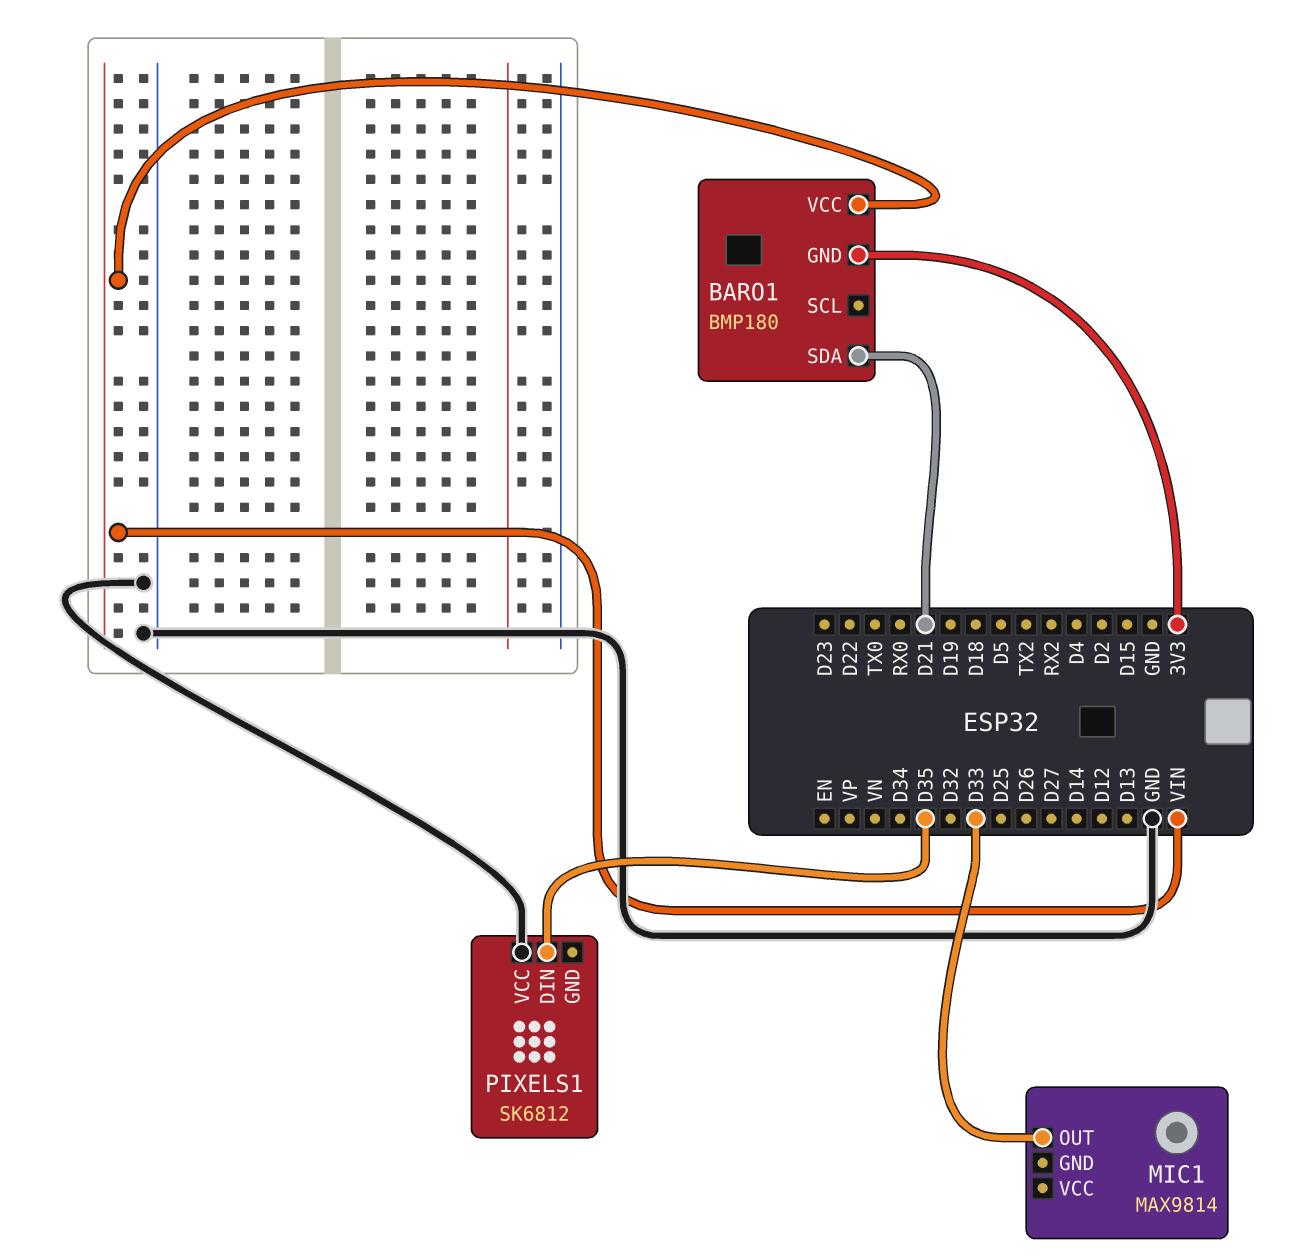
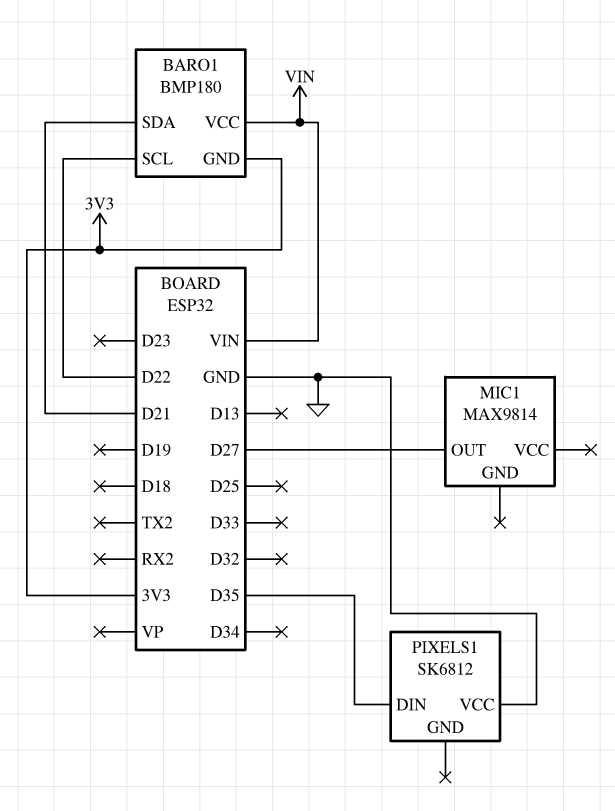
BARO1 pin SCL: none -> D22
MIC1 pin OUT: D33 -> D27

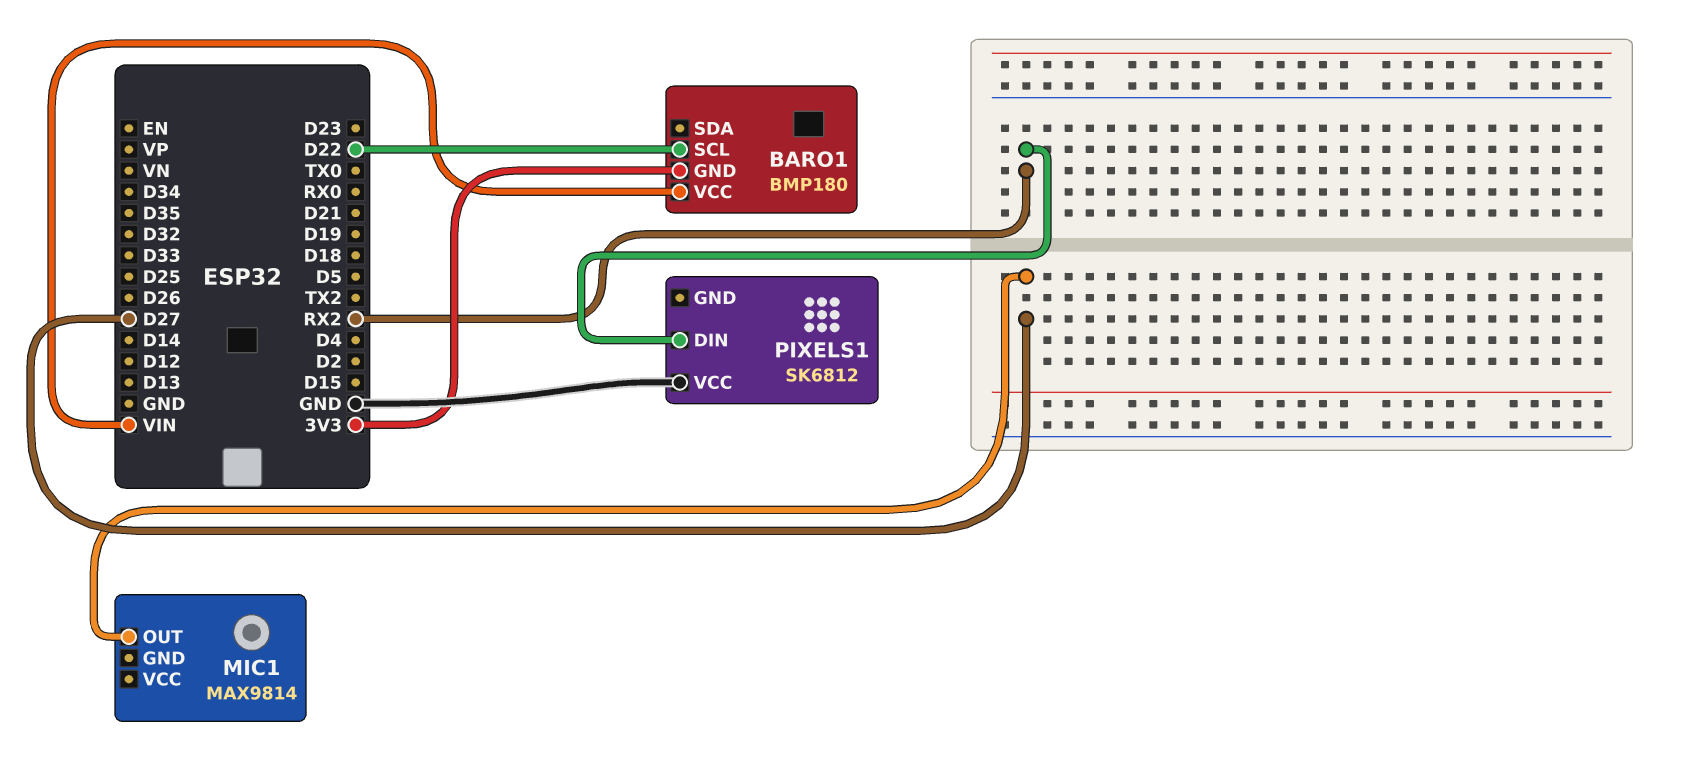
BARO1 pin SDA: D21 -> none
PIXELS1 pin DIN: D35 -> RX2

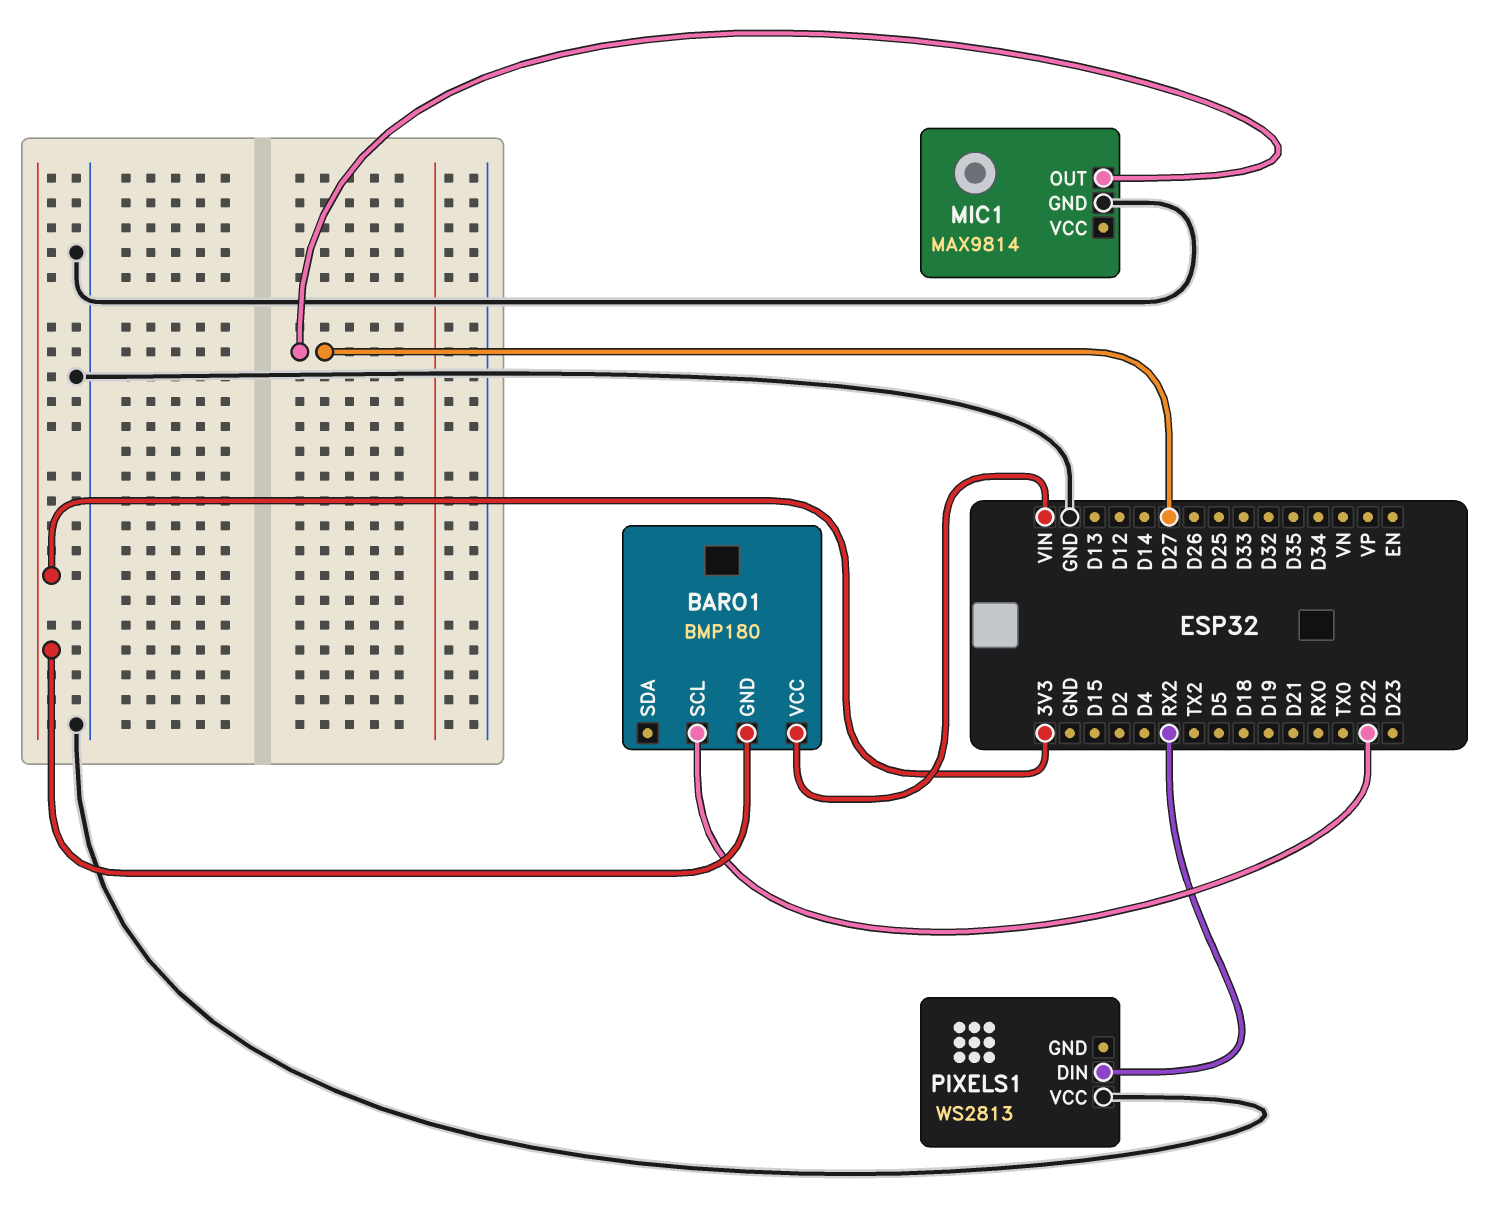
MIC1 pin GND: none -> GND
PIXELS1: SK6812 -> WS2813

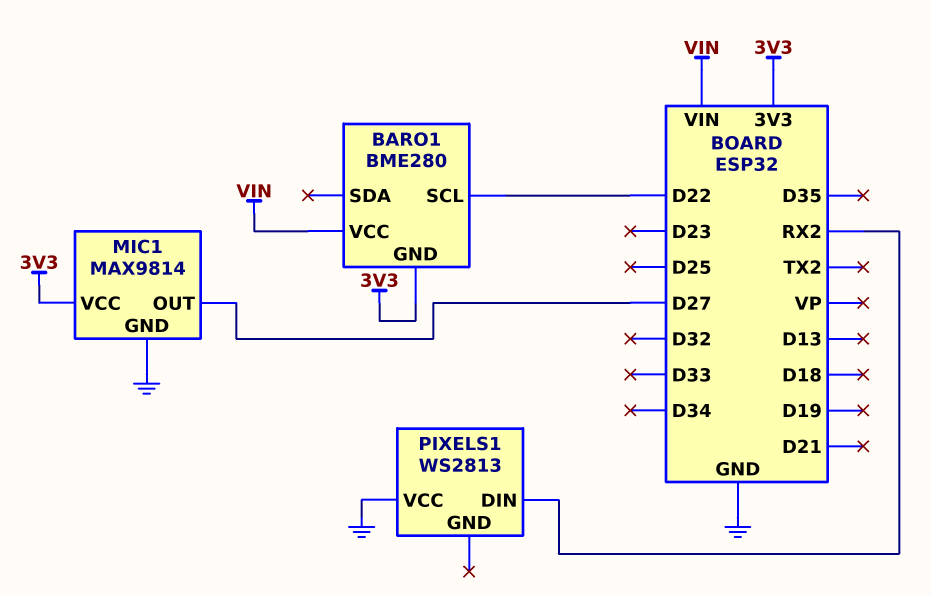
BARO1: BMP180 -> BME280
MIC1 pin VCC: none -> 3V3

